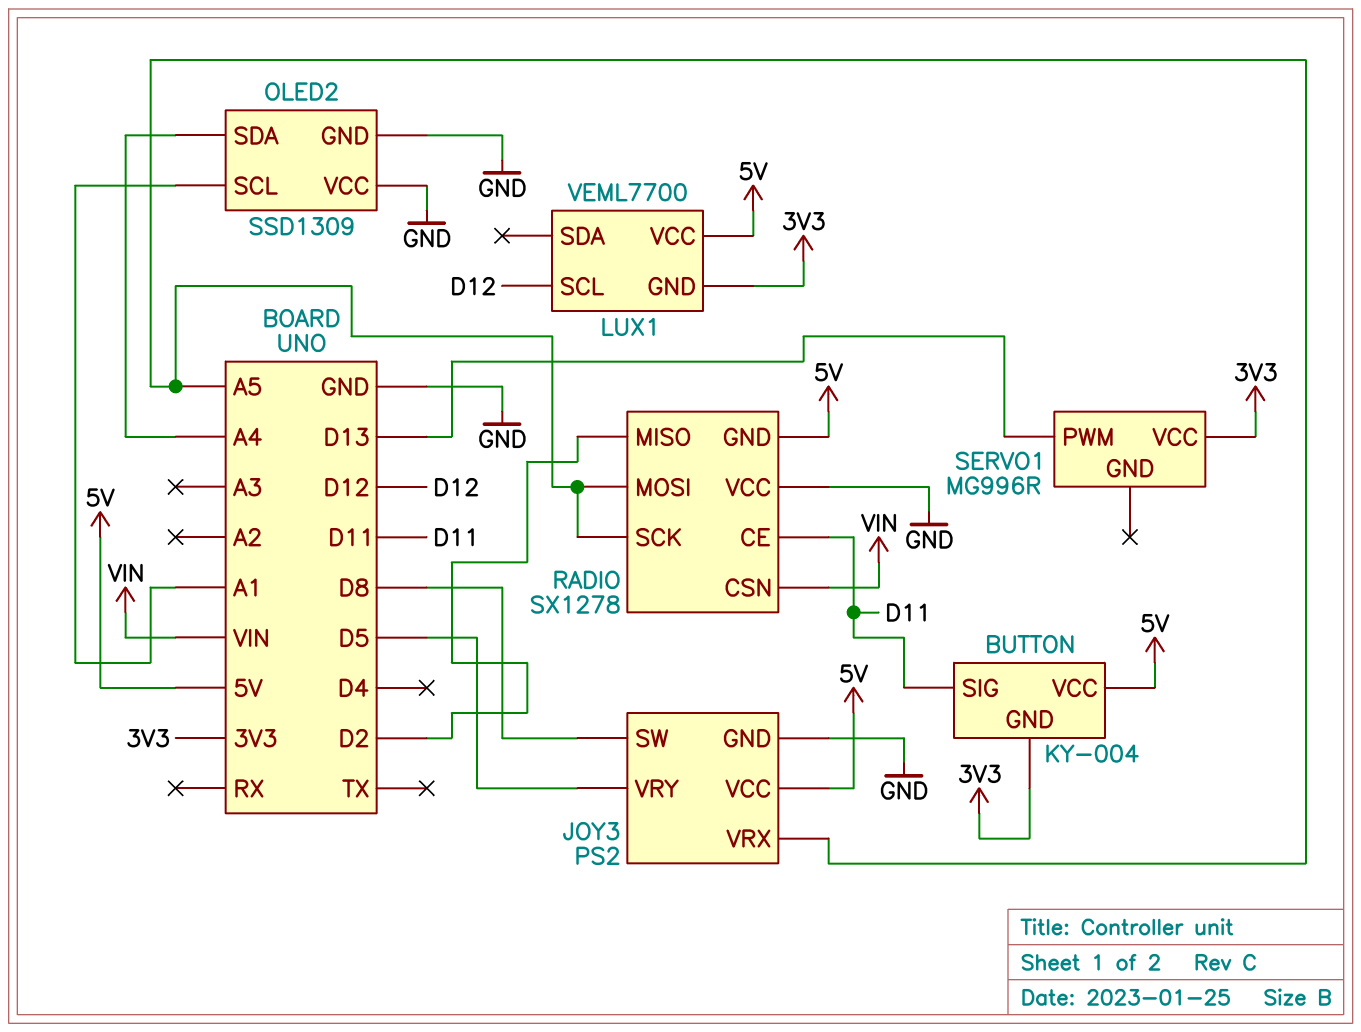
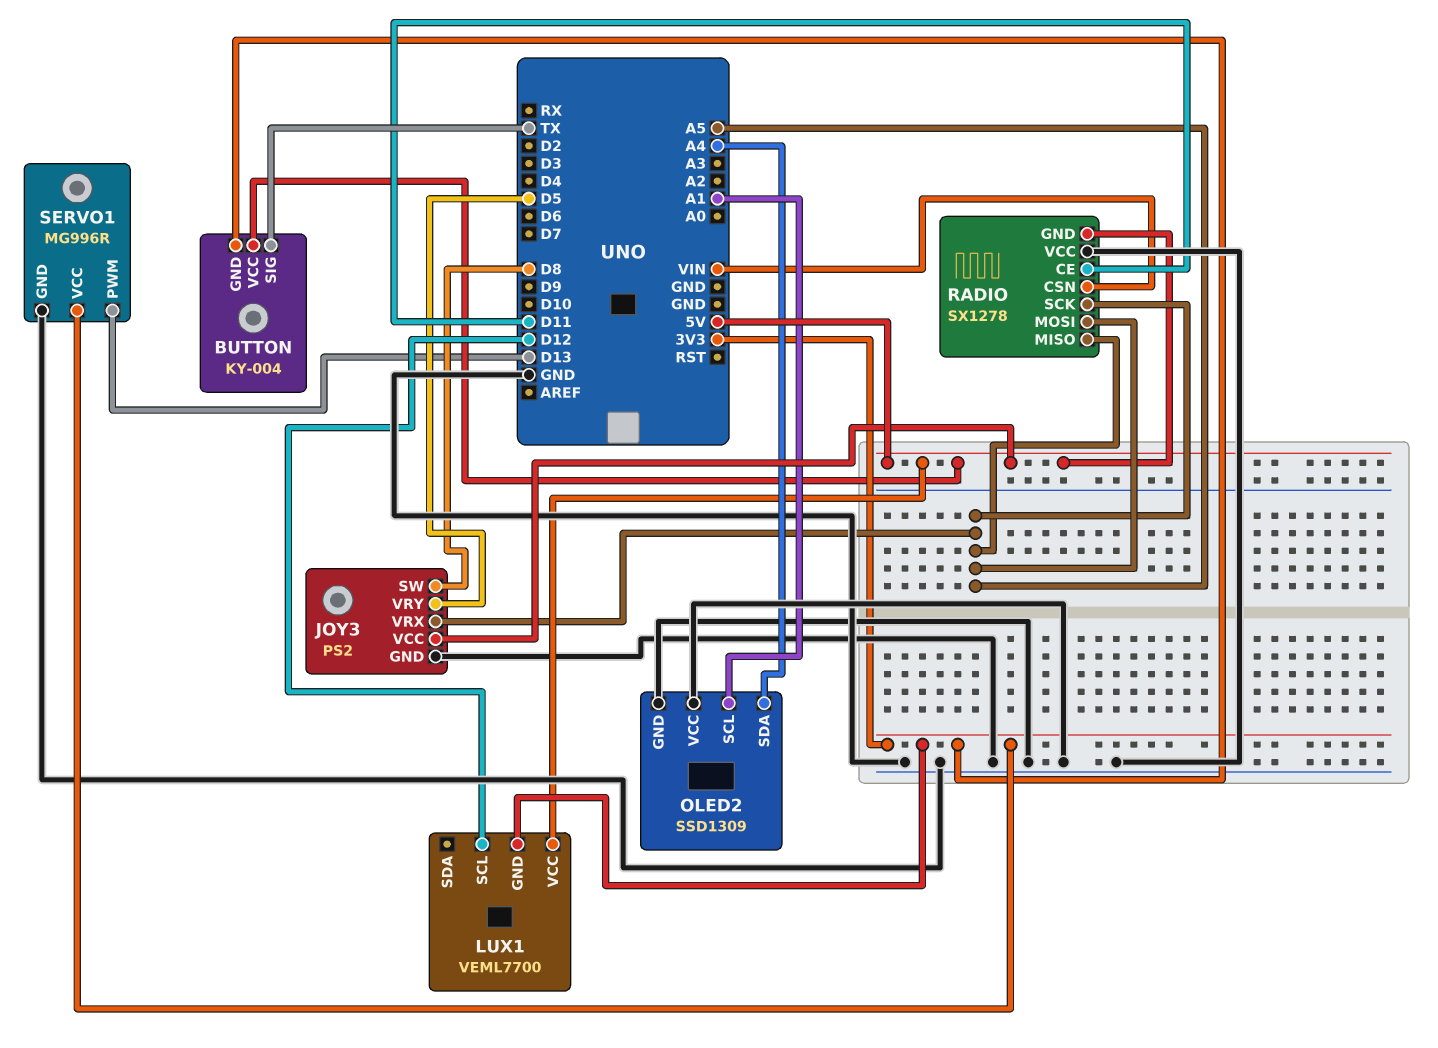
BUTTON pin SIG: D11 -> TX
RADIO pin MISO: D2 -> A5
SERVO1 pin GND: none -> GND

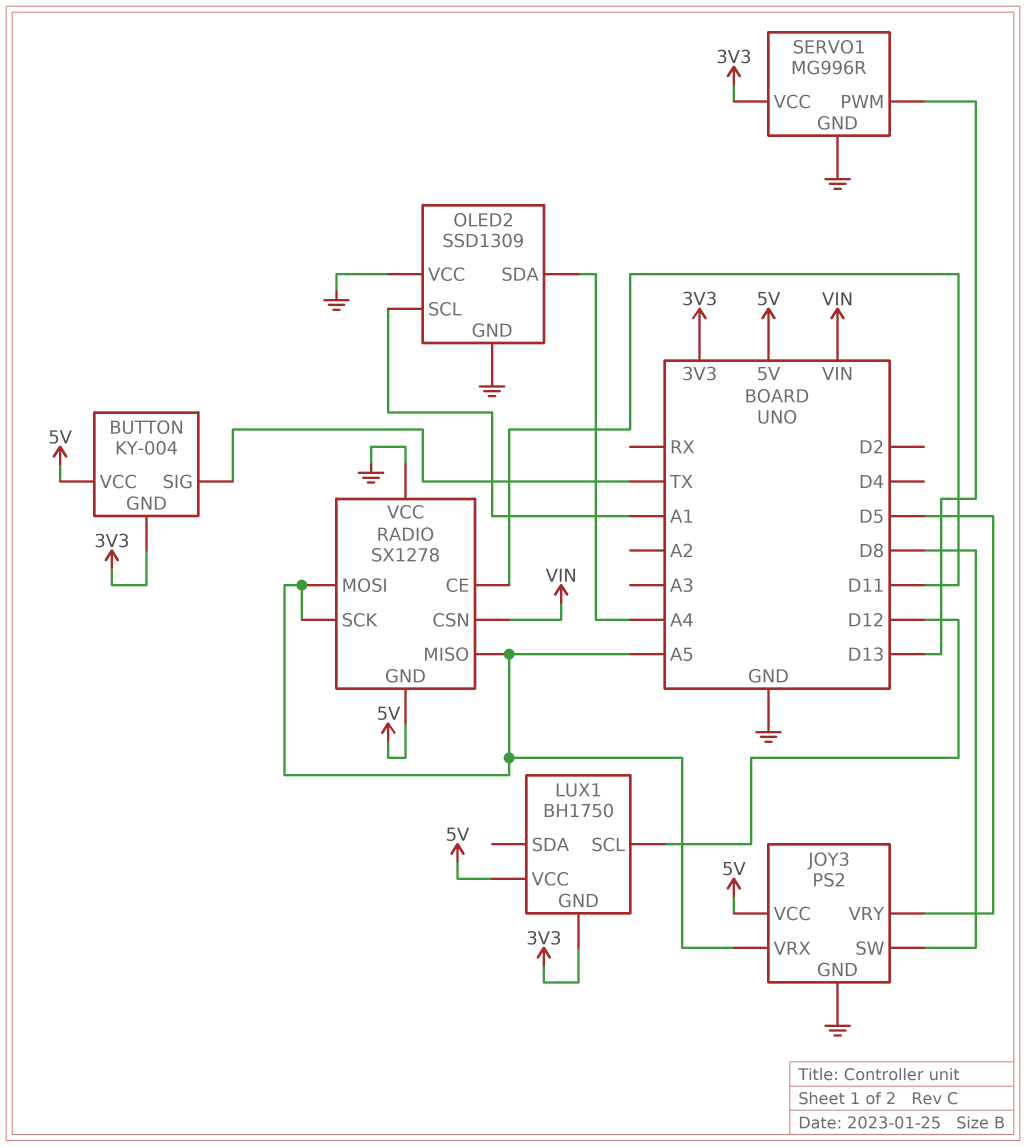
LUX1: VEML7700 -> BH1750

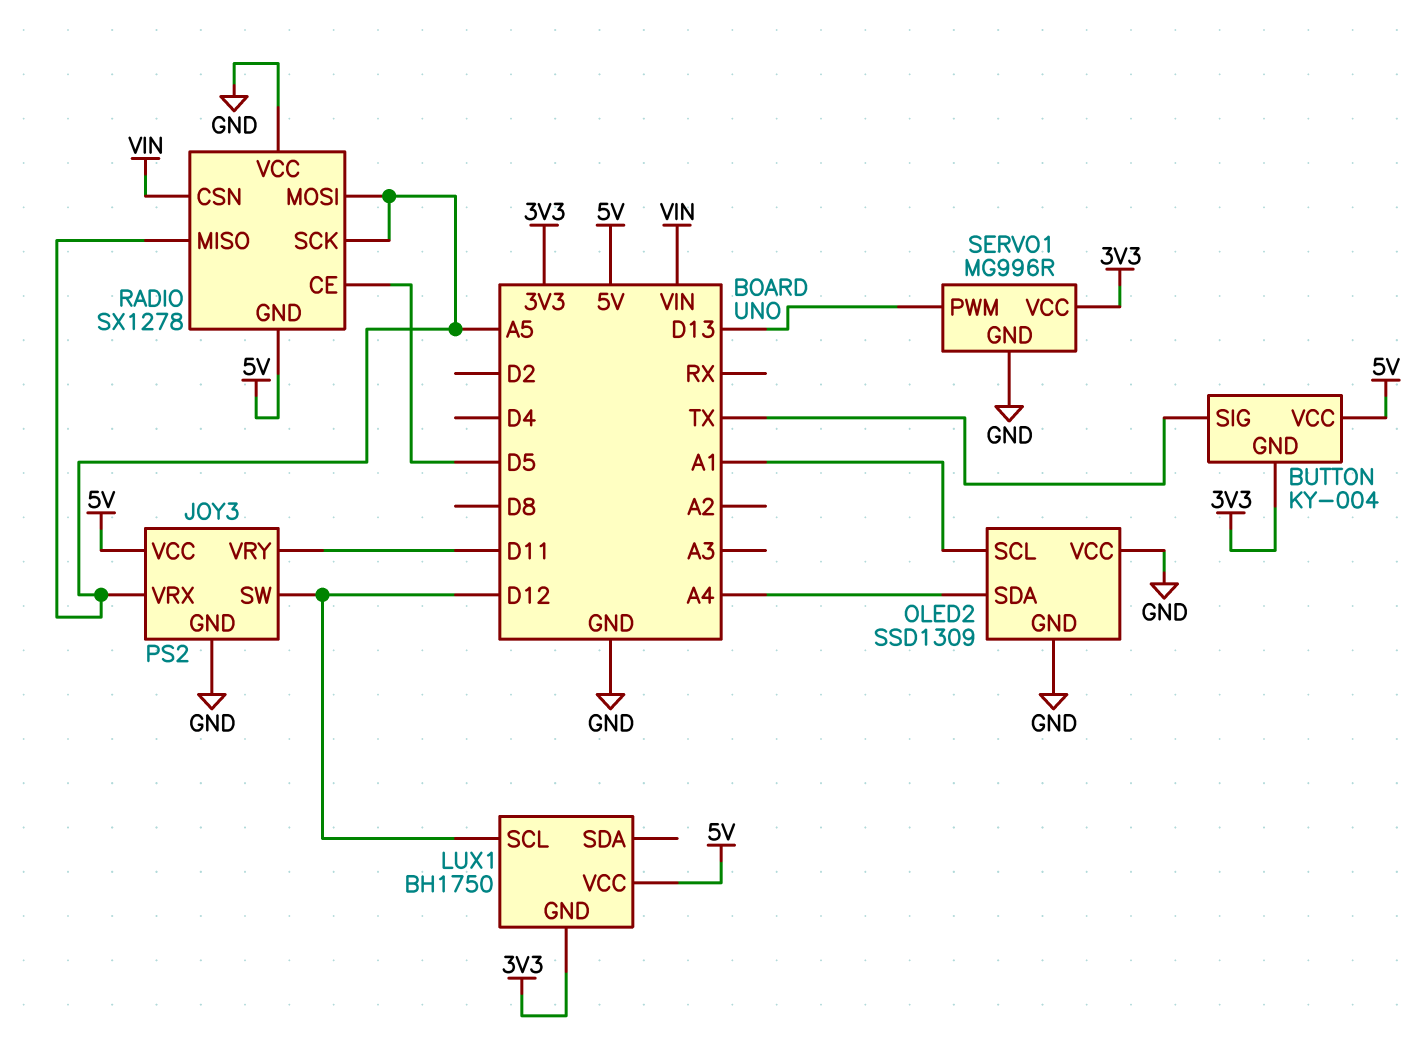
JOY3 pin SW: D8 -> D12
JOY3 pin VRY: D5 -> D11
RADIO pin CE: D11 -> D5

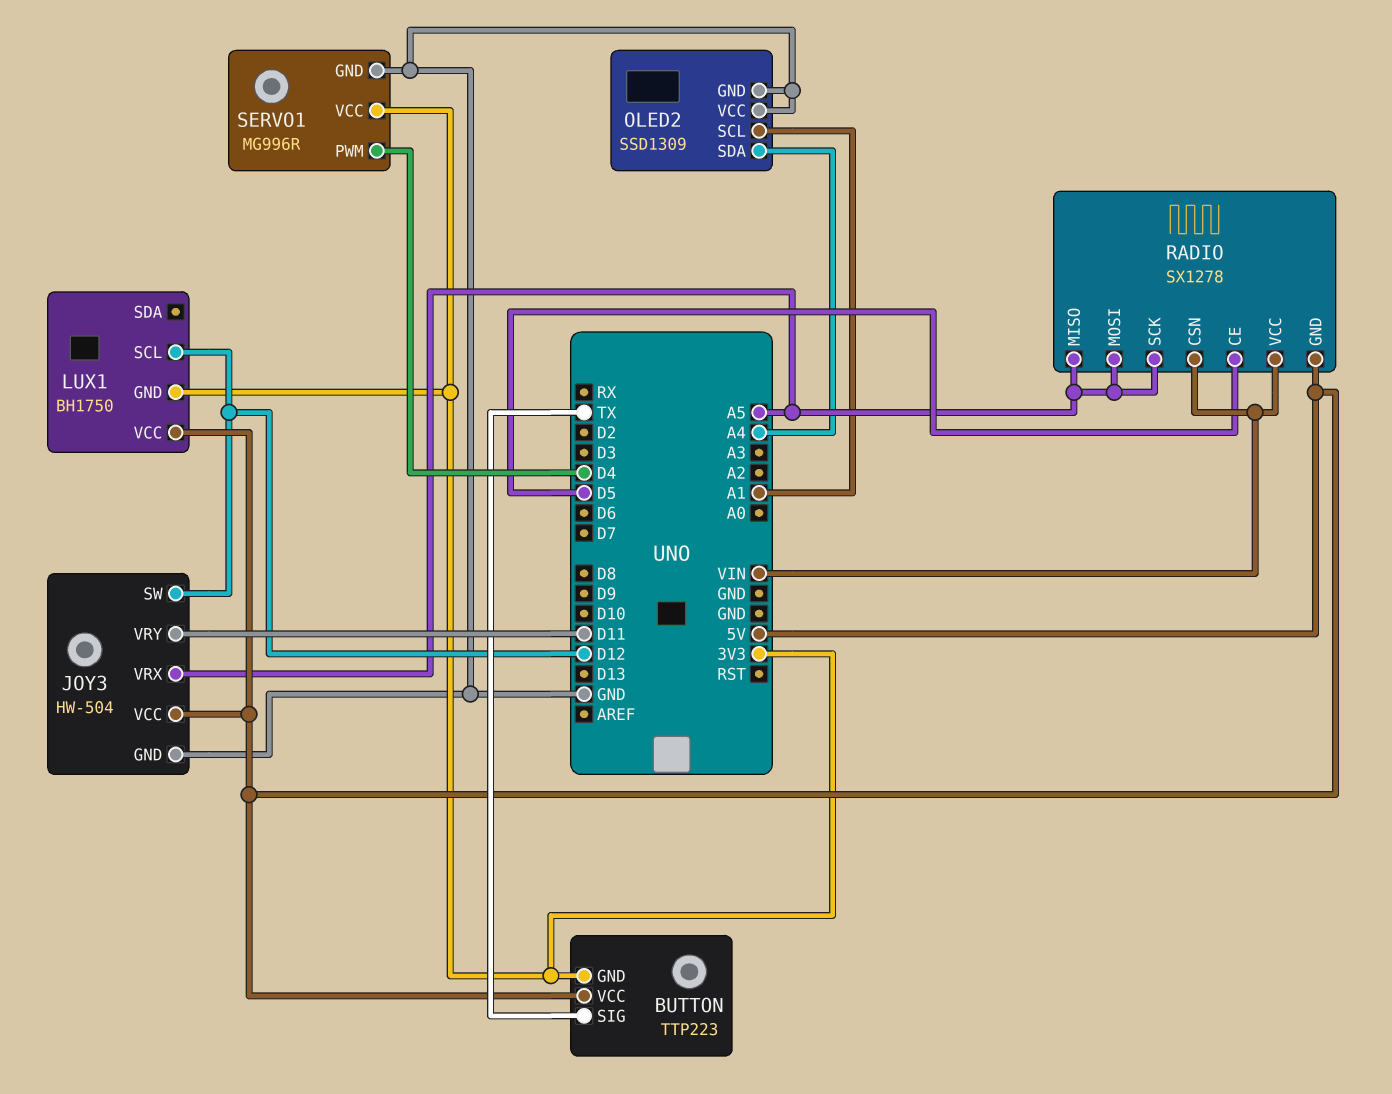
BUTTON: KY-004 -> TTP223
JOY3: PS2 -> HW-504
RADIO pin VCC: GND -> VIN
SERVO1 pin PWM: D13 -> D4

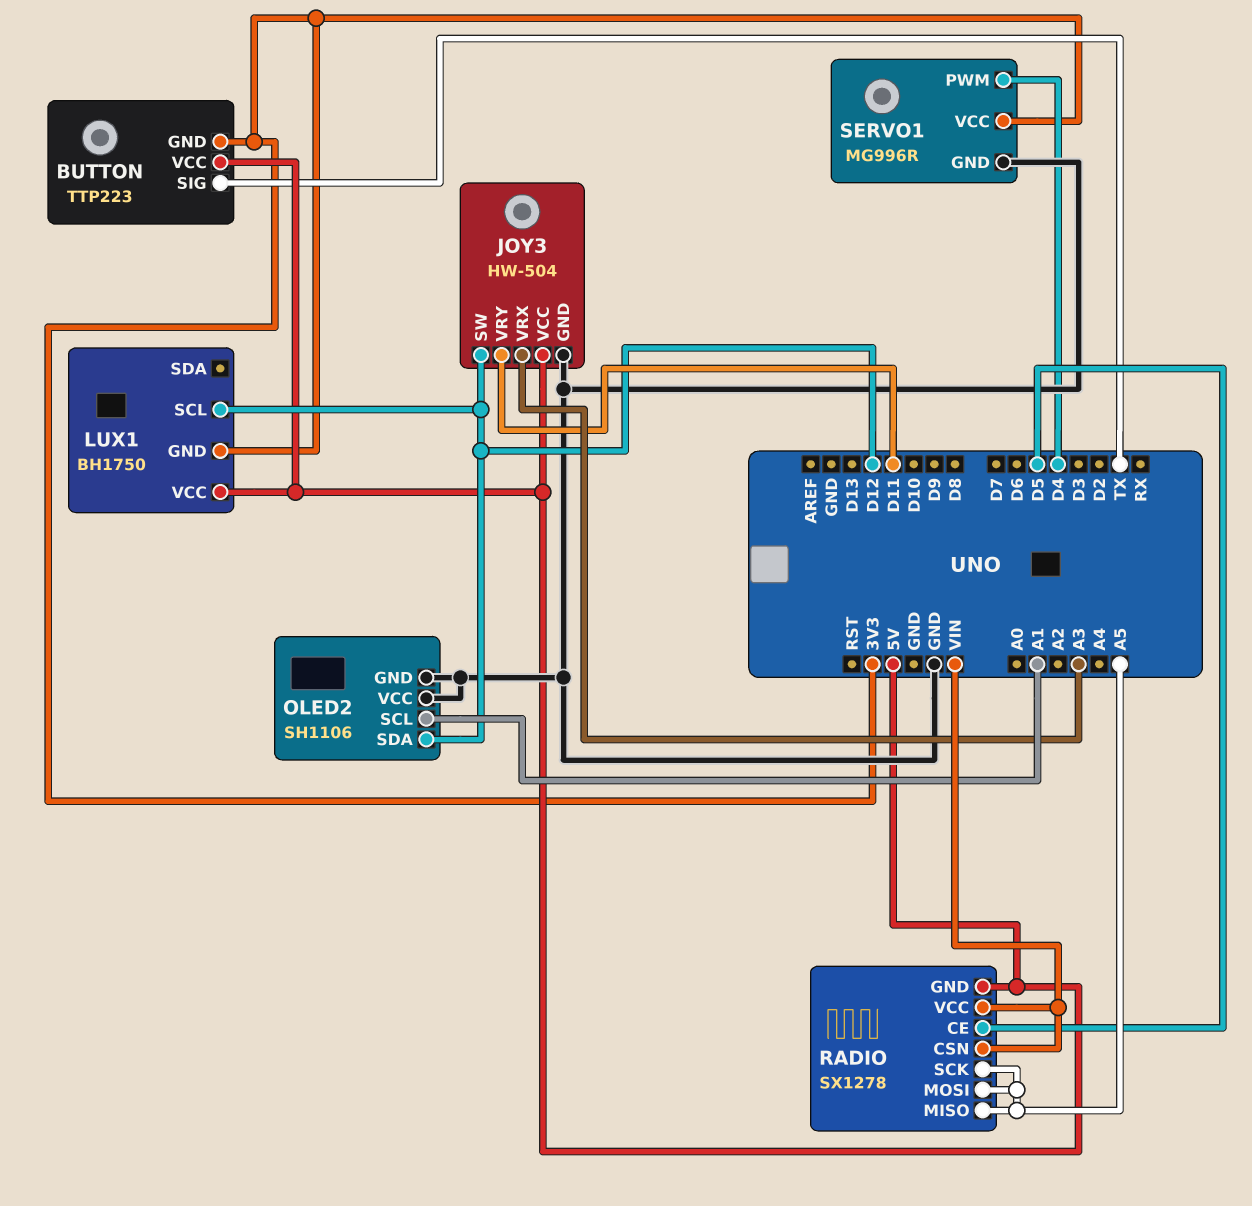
JOY3 pin VRX: A5 -> A3
OLED2: SSD1309 -> SH1106
OLED2 pin SDA: A4 -> D12

